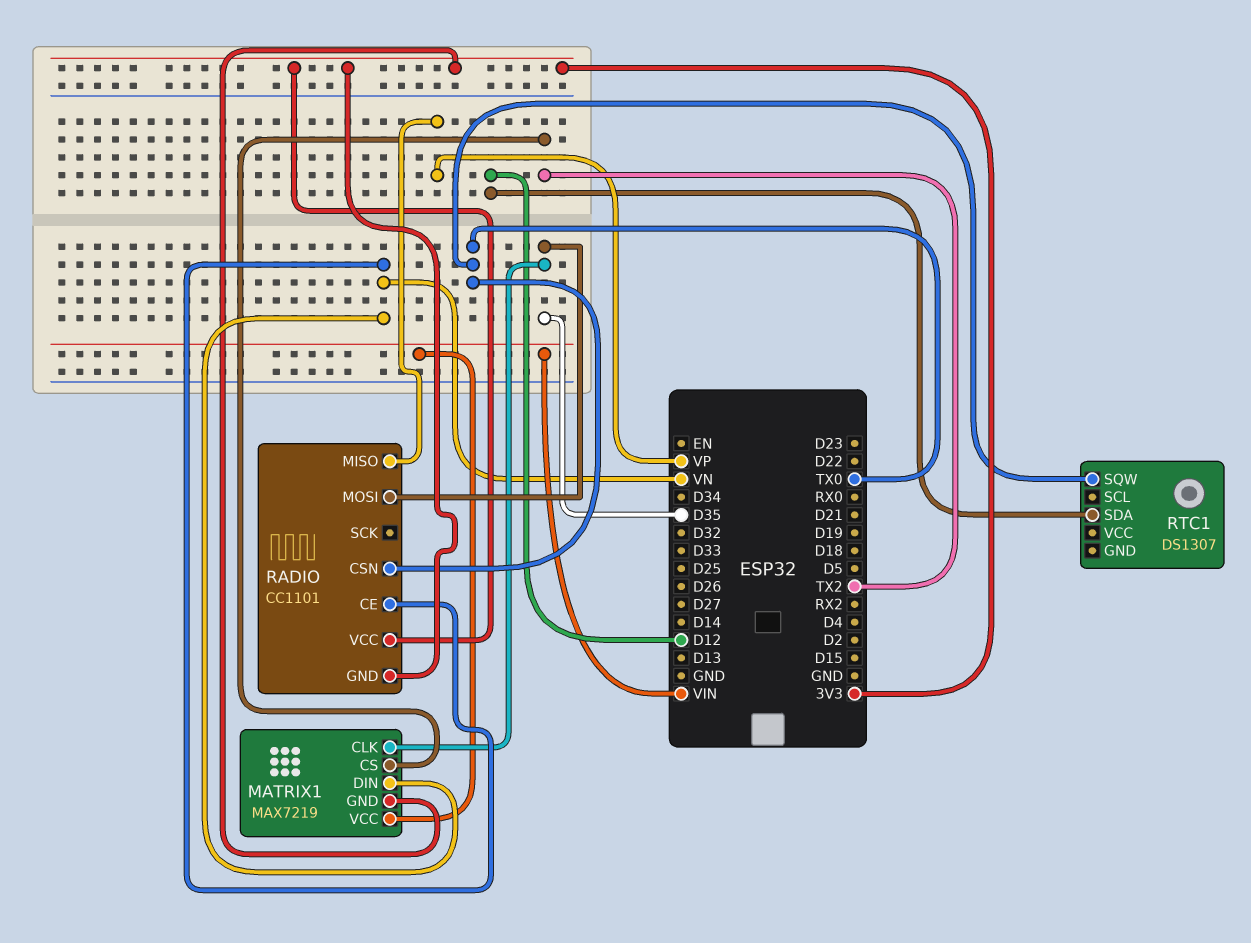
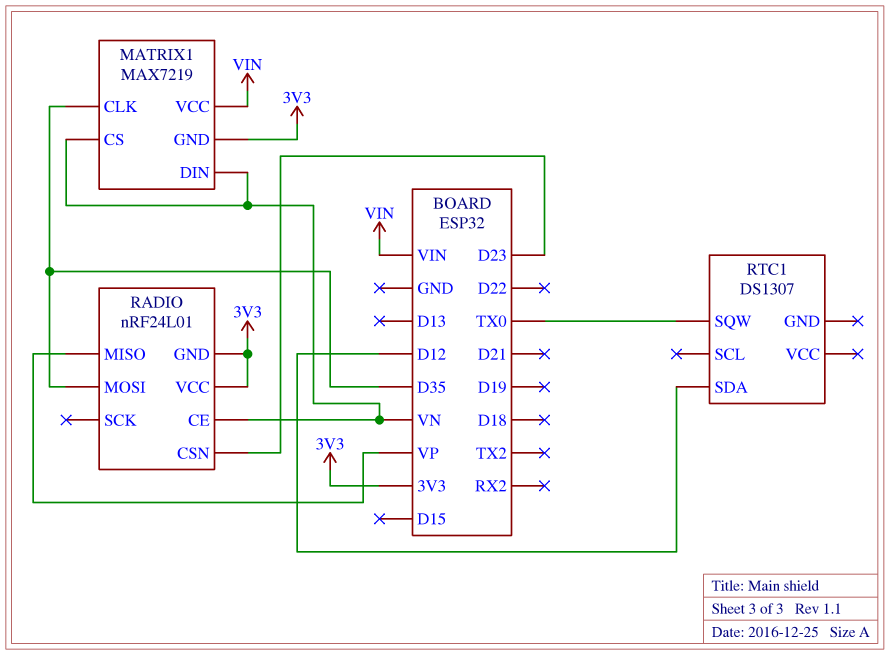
MATRIX1 pin CS: TX2 -> VN
RADIO: CC1101 -> nRF24L01
RADIO pin CSN: TX0 -> D23

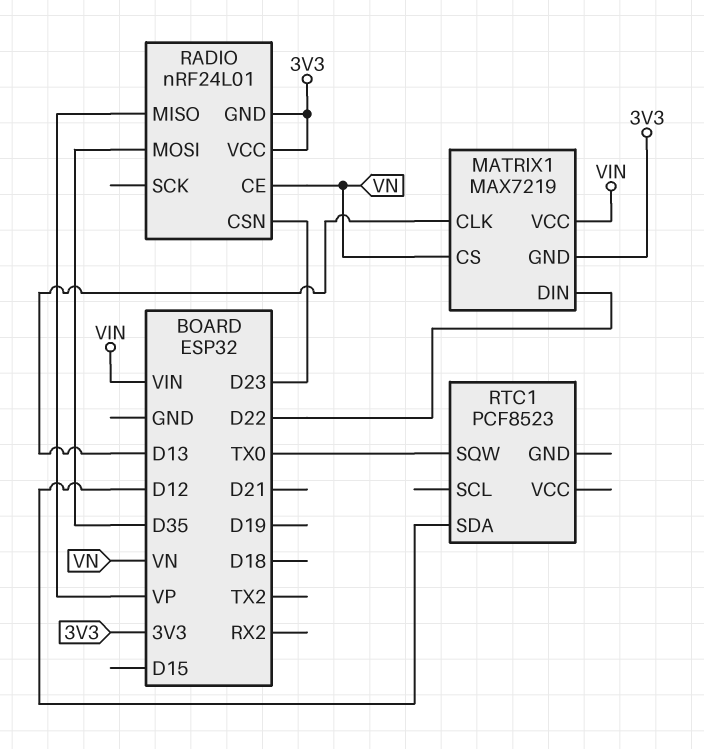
MATRIX1 pin CLK: D35 -> D13
MATRIX1 pin DIN: VN -> D22
RTC1: DS1307 -> PCF8523

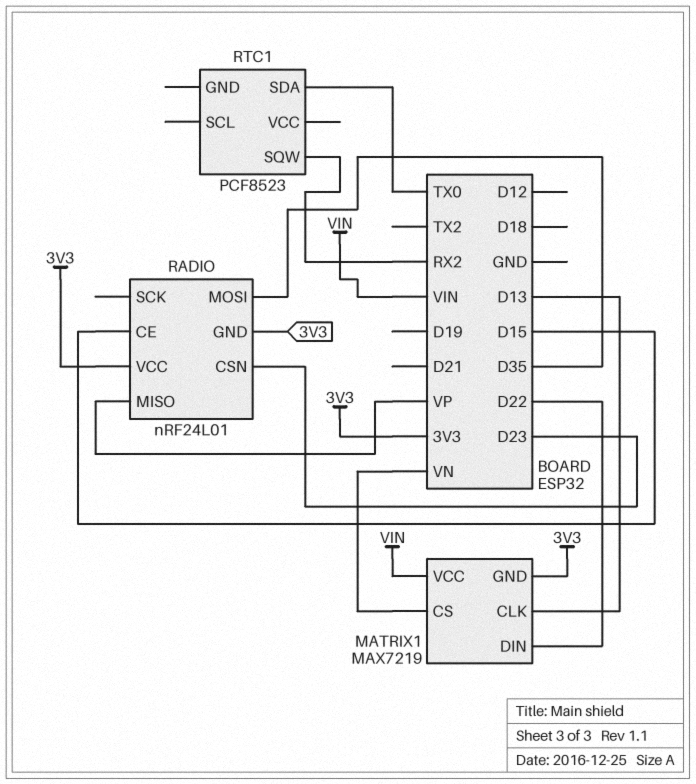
RADIO pin CE: VN -> D15
RTC1 pin SDA: D12 -> TX0
RTC1 pin SQW: TX0 -> RX2

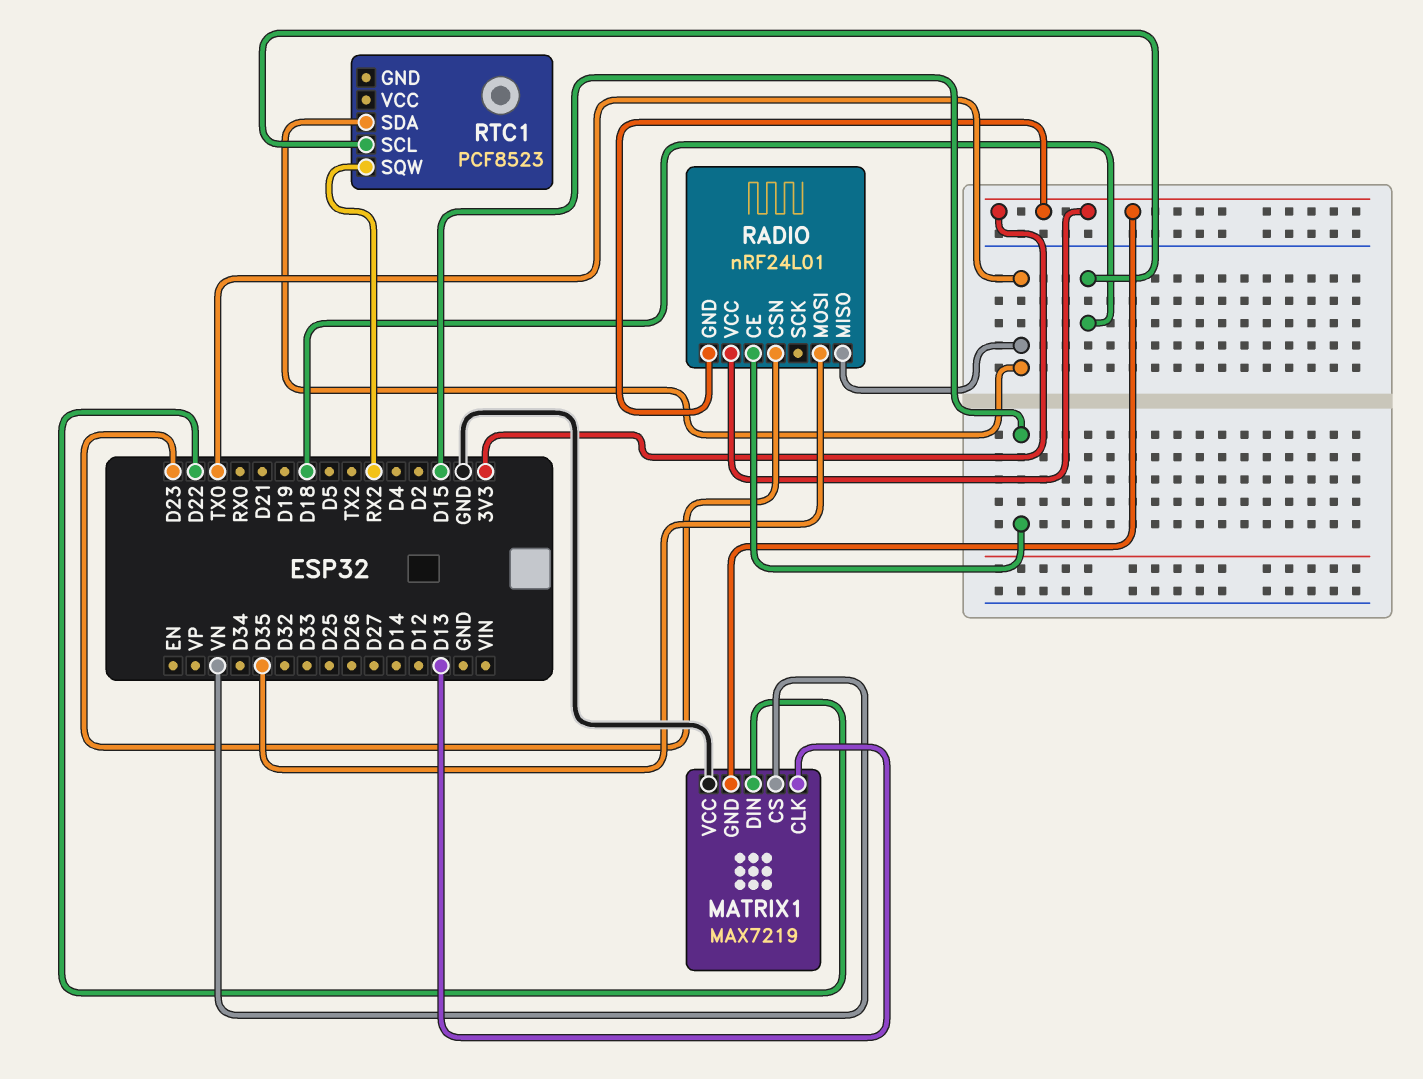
MATRIX1 pin VCC: VIN -> GND
RADIO pin MISO: VP -> TX0
RTC1 pin SCL: none -> D18

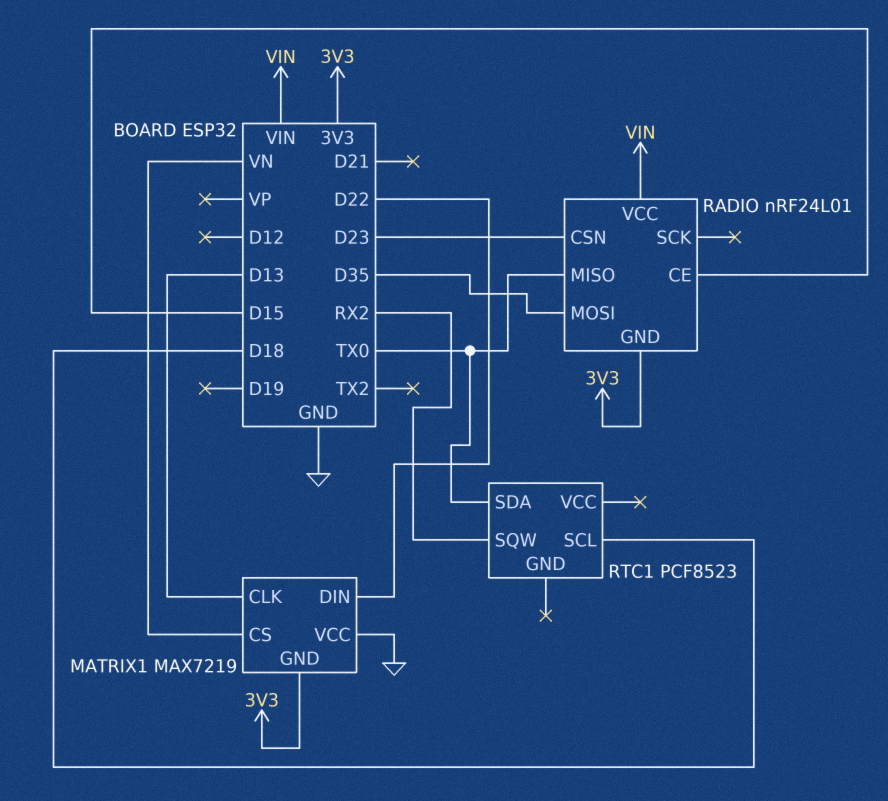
RADIO pin VCC: 3V3 -> VIN

